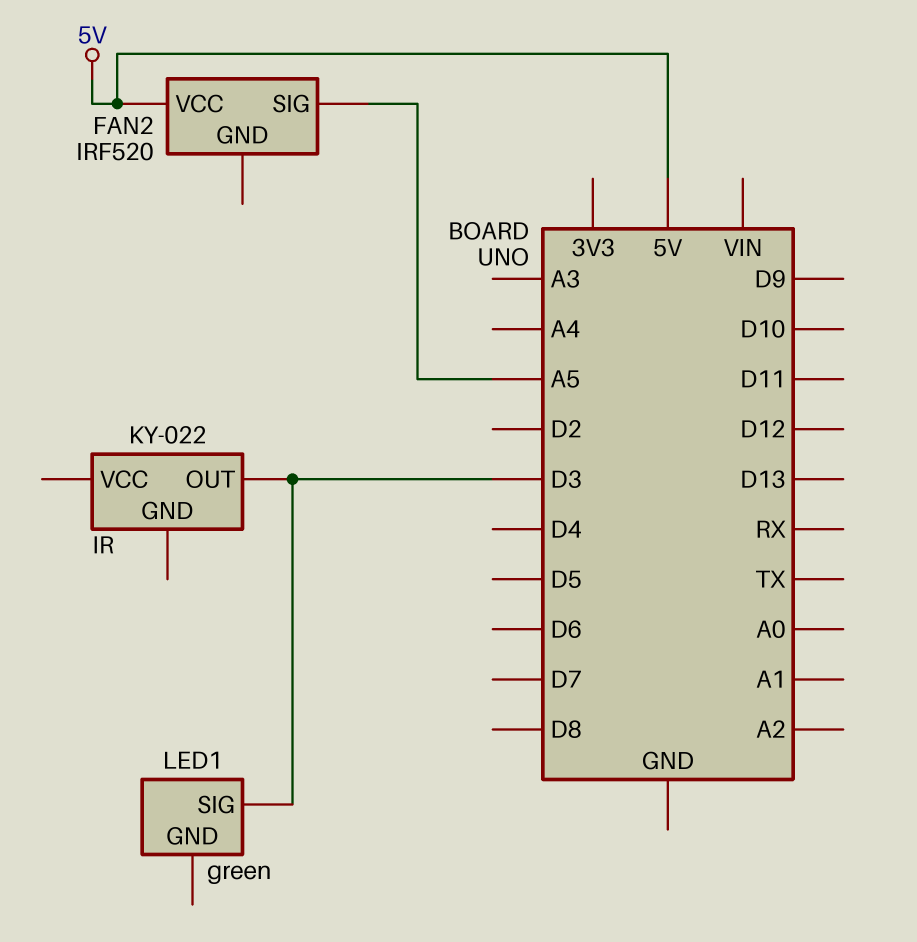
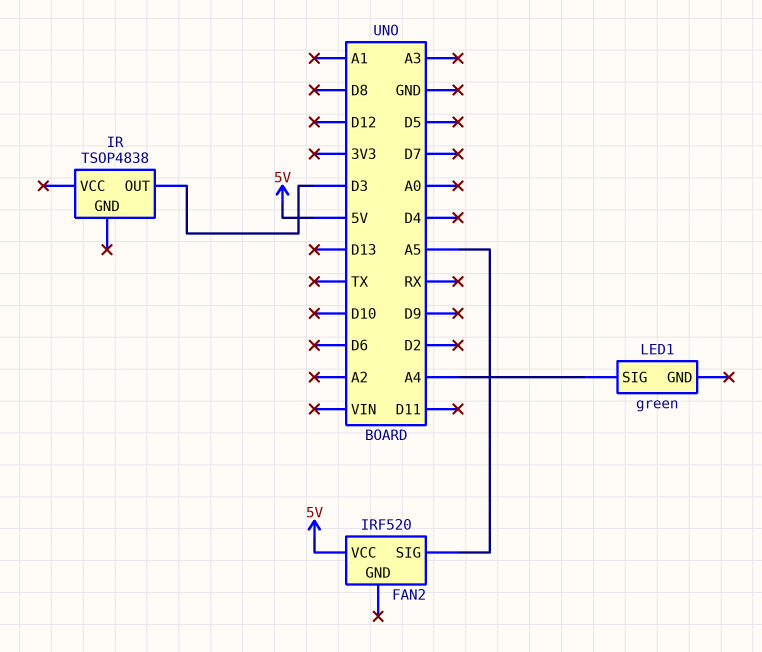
IR: KY-022 -> TSOP4838
LED1 pin SIG: D3 -> A4

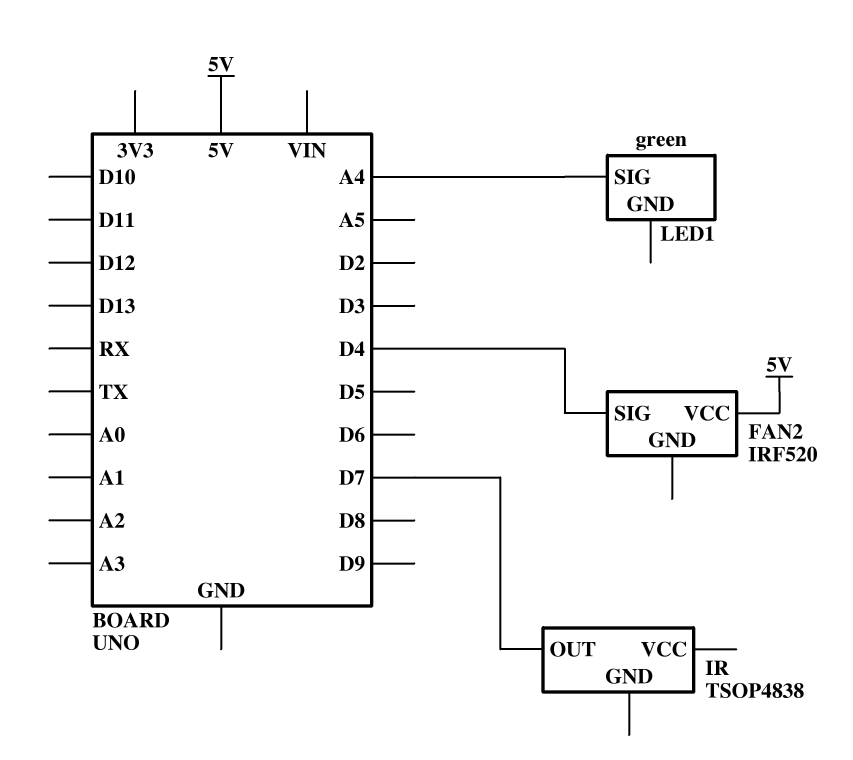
FAN2 pin SIG: A5 -> D4
IR pin OUT: D3 -> D7

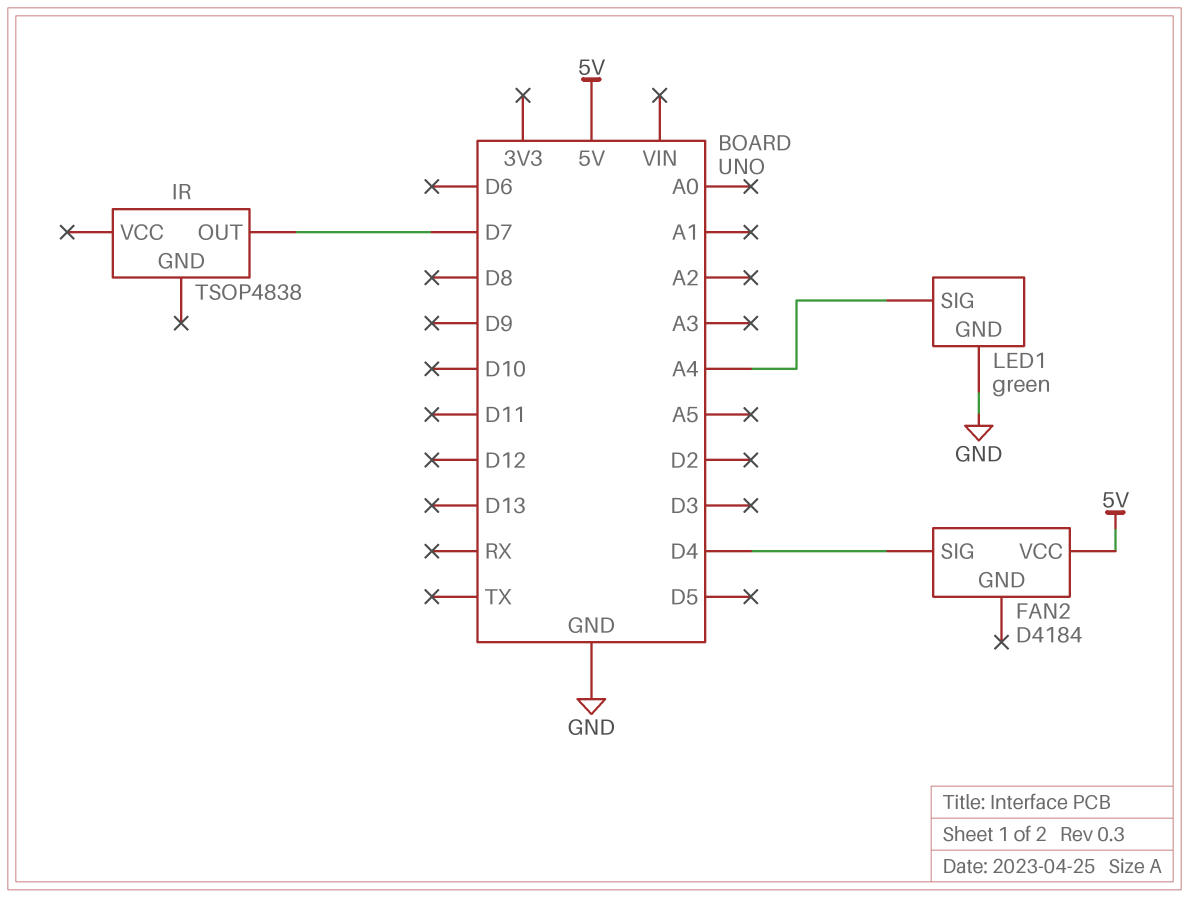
FAN2: IRF520 -> D4184
LED1 pin GND: none -> GND

